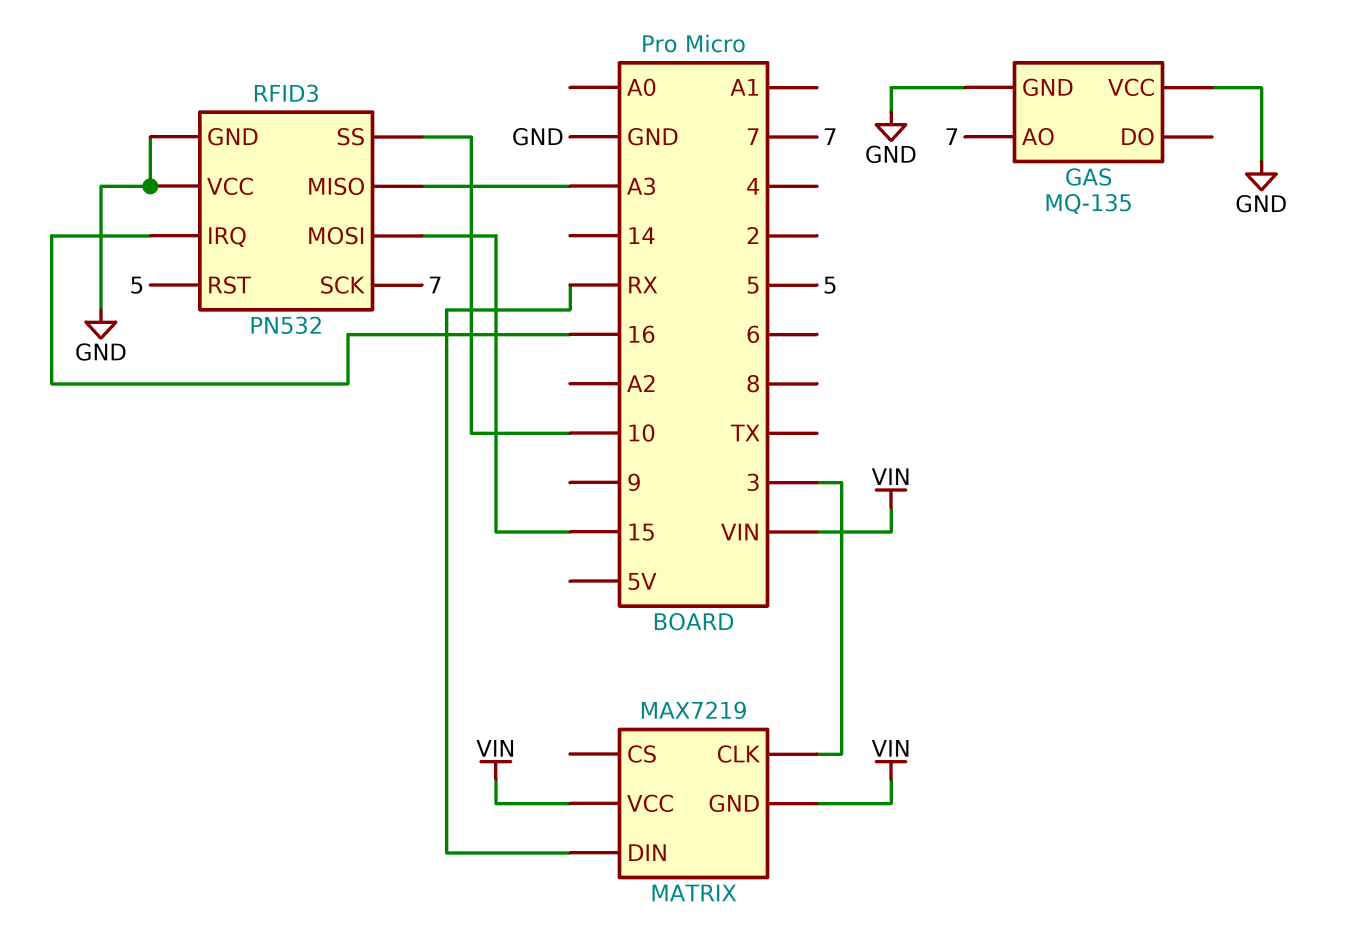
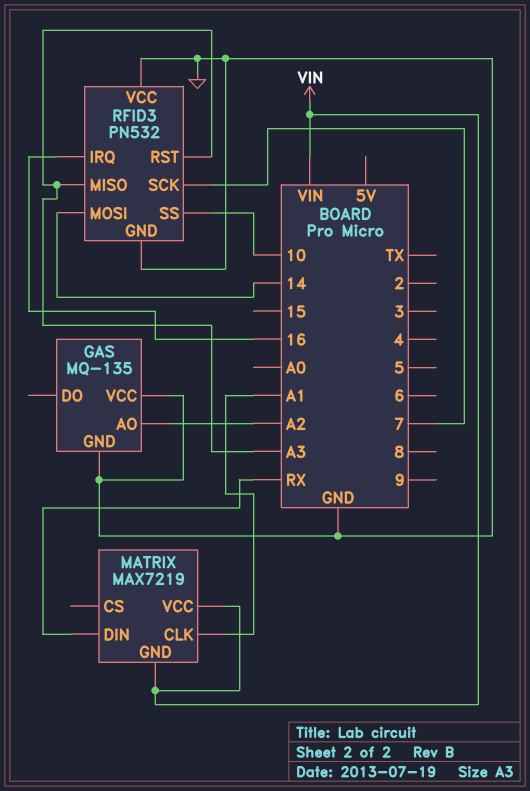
GAS pin AO: 7 -> A2
MATRIX pin CLK: 3 -> A1
RFID3 pin MOSI: 15 -> 14
RFID3 pin RST: 5 -> A3

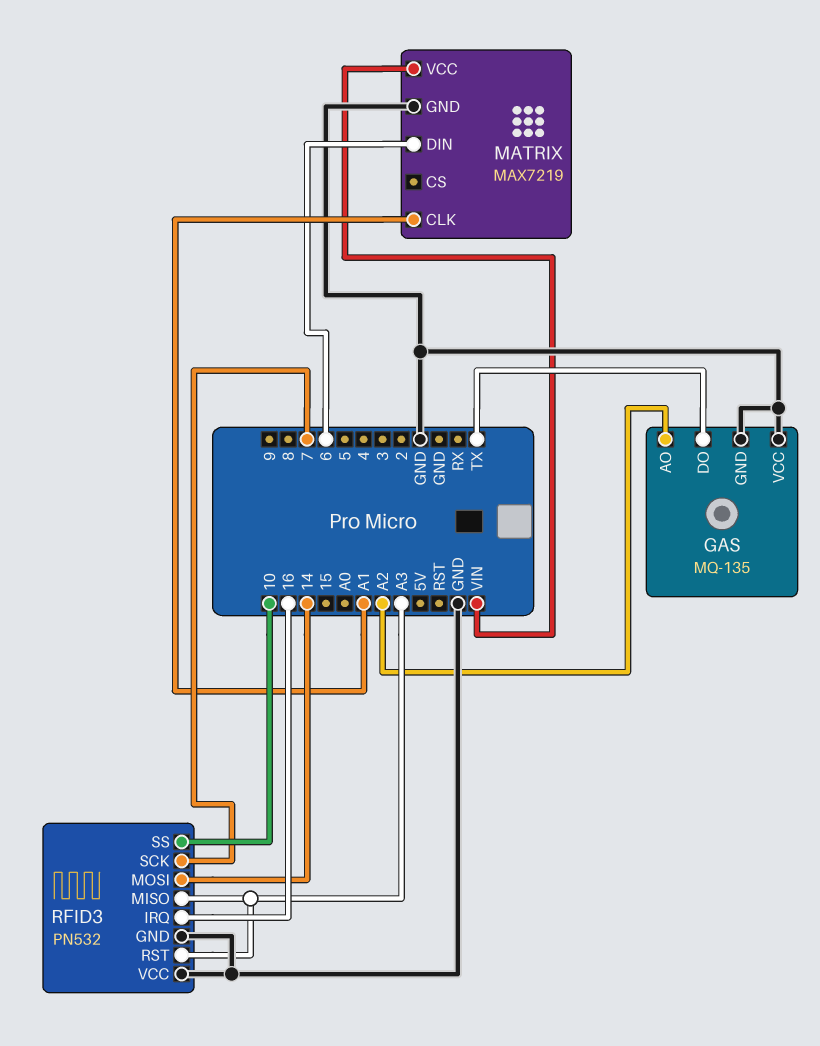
GAS pin DO: none -> TX
MATRIX pin DIN: RX -> 6
MATRIX pin GND: VIN -> GND

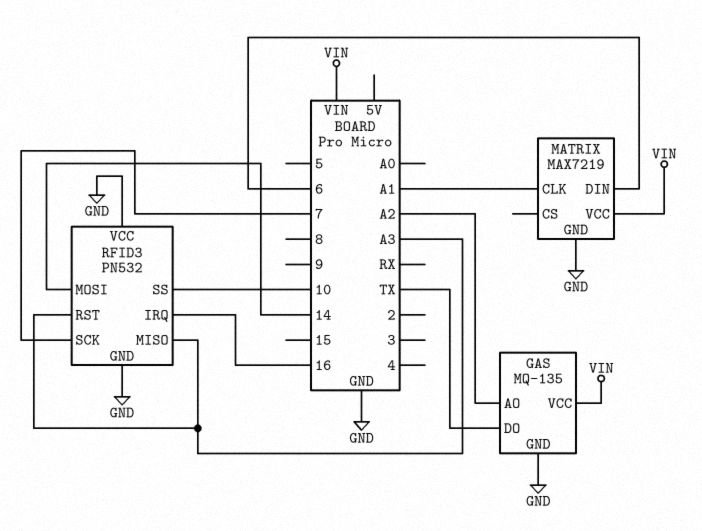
GAS pin VCC: GND -> VIN

